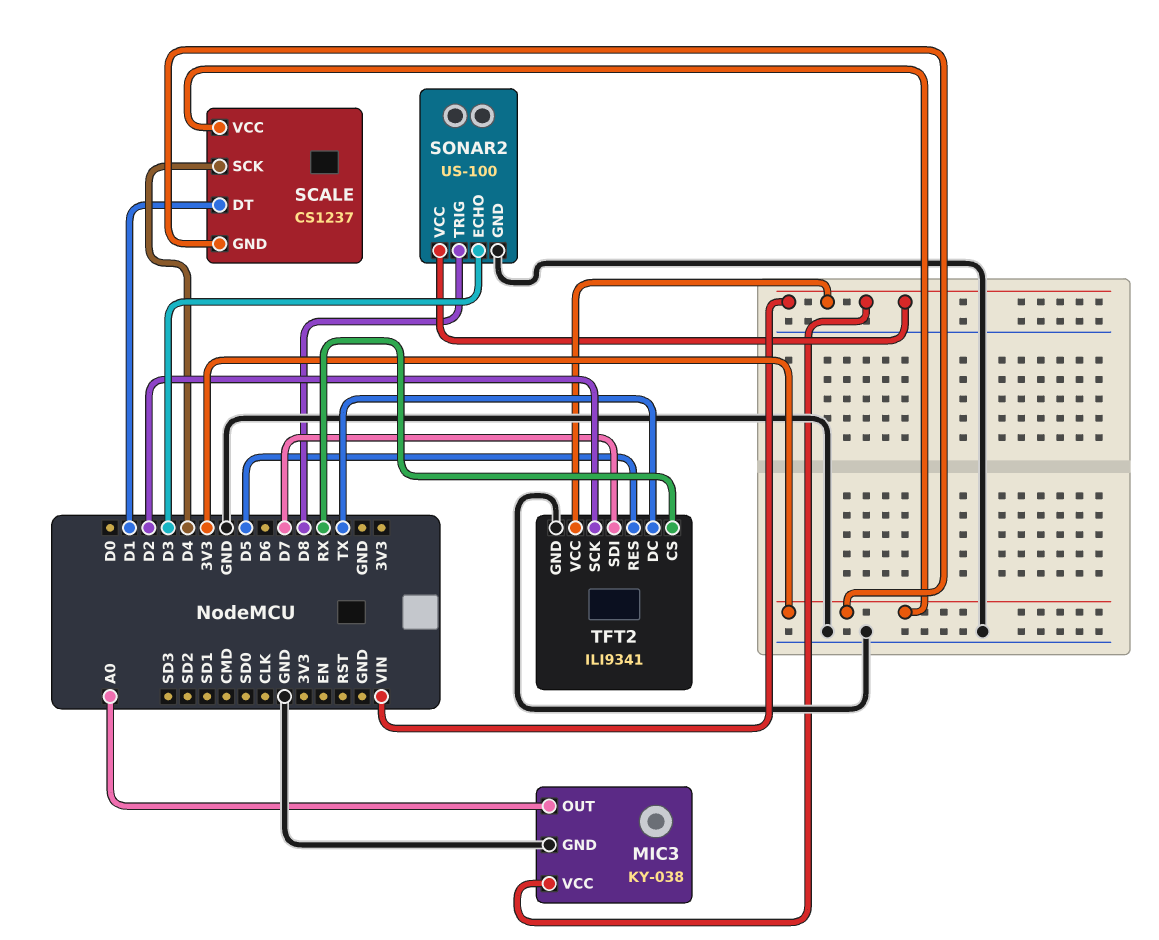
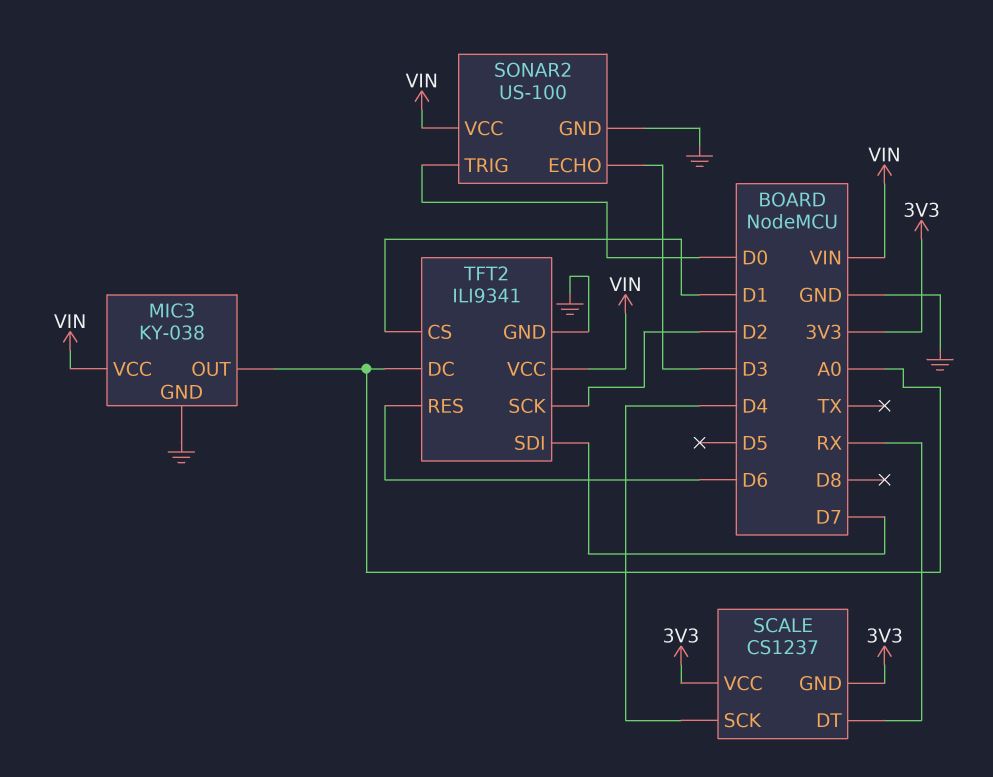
SCALE pin DT: D1 -> RX
SONAR2 pin TRIG: D8 -> D0
TFT2 pin CS: RX -> D1
TFT2 pin DC: TX -> A0
TFT2 pin RES: D5 -> D6

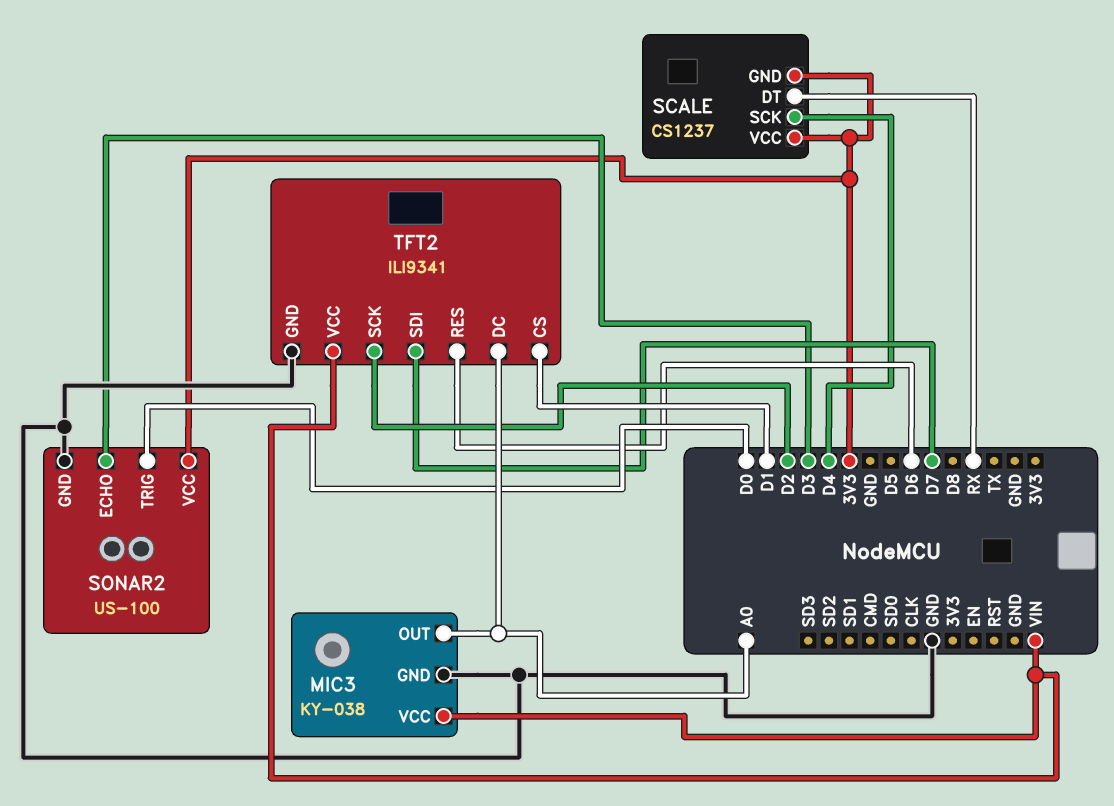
SONAR2 pin VCC: VIN -> 3V3

